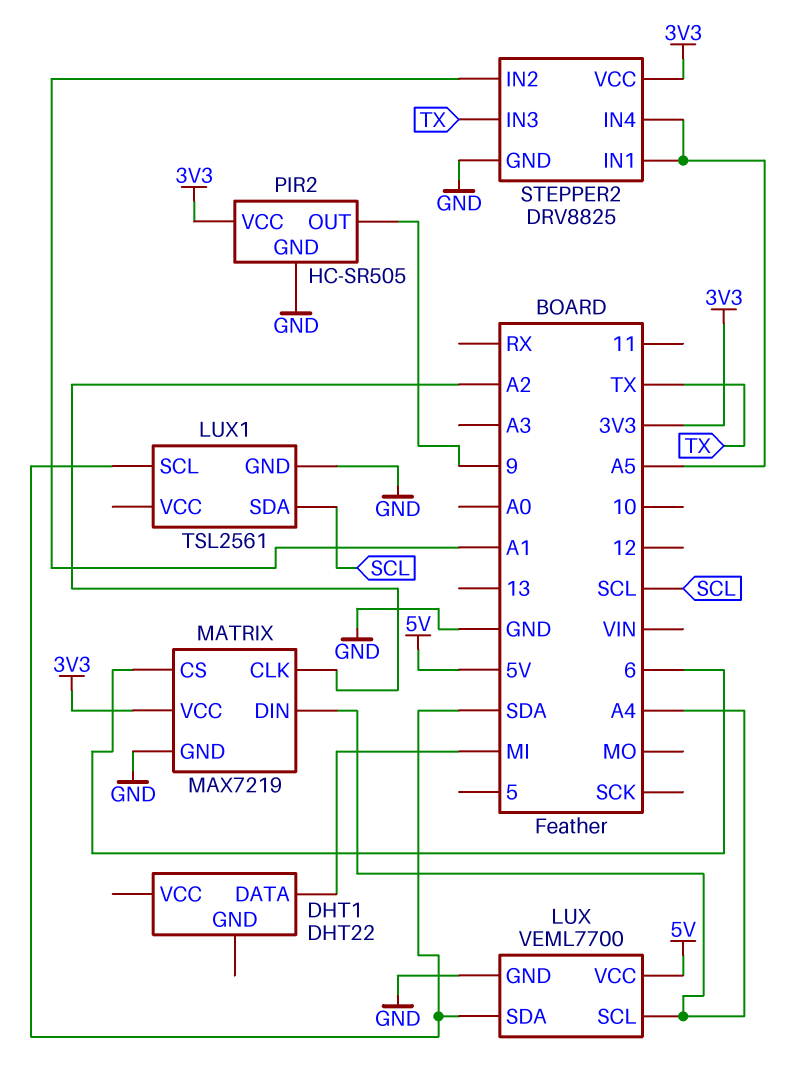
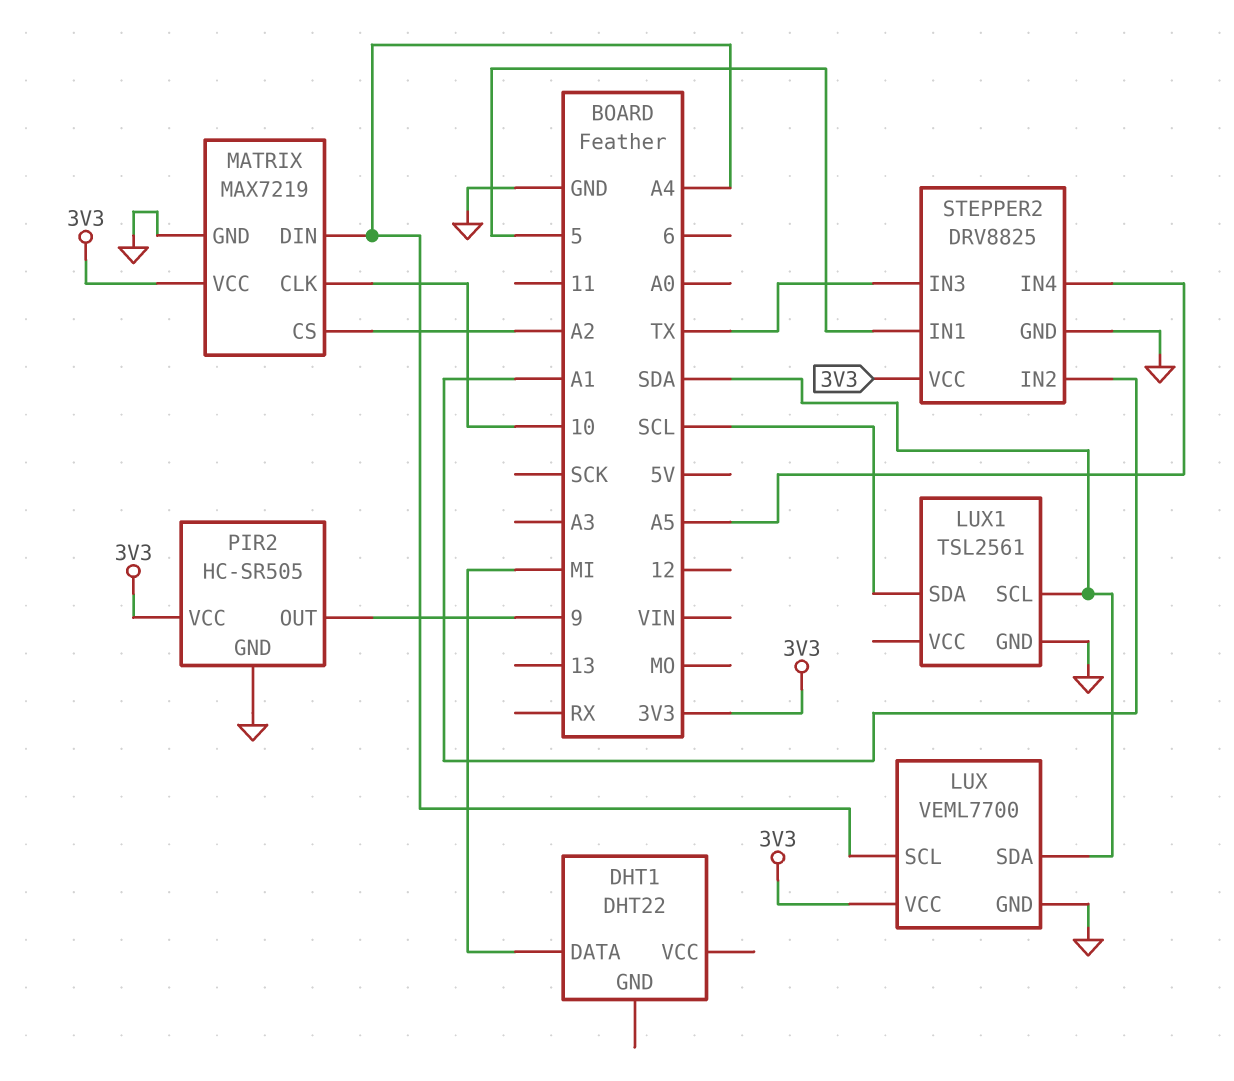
LUX pin VCC: 5V -> 3V3
MATRIX pin CLK: A2 -> 10
MATRIX pin CS: 6 -> A2
STEPPER2 pin IN1: A5 -> 5

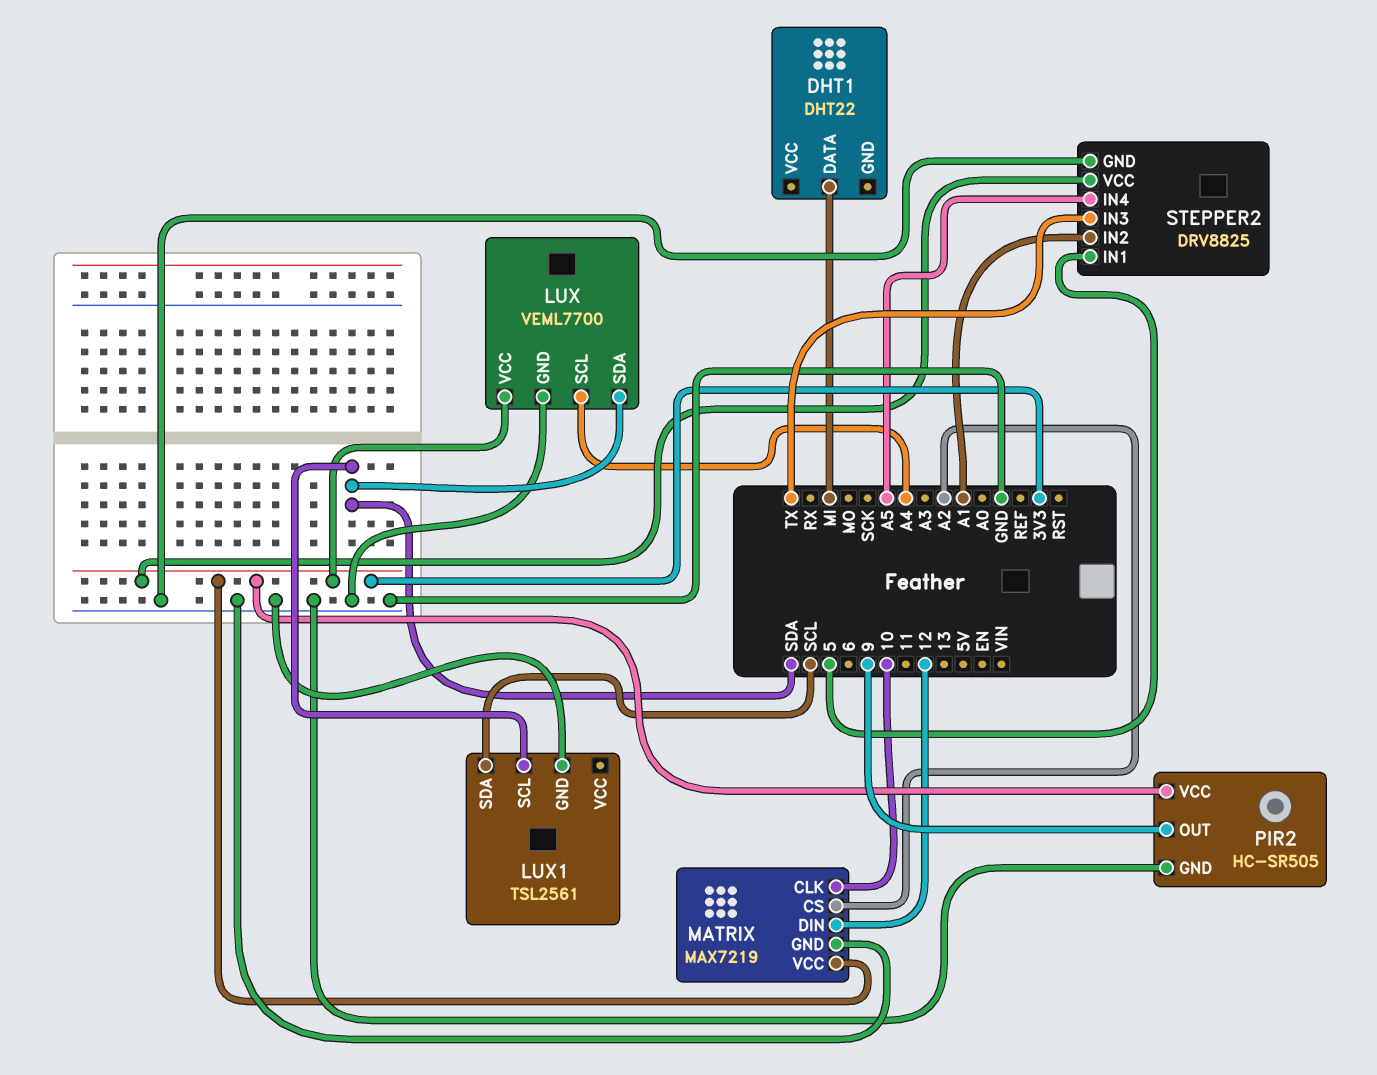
MATRIX pin DIN: A4 -> 12

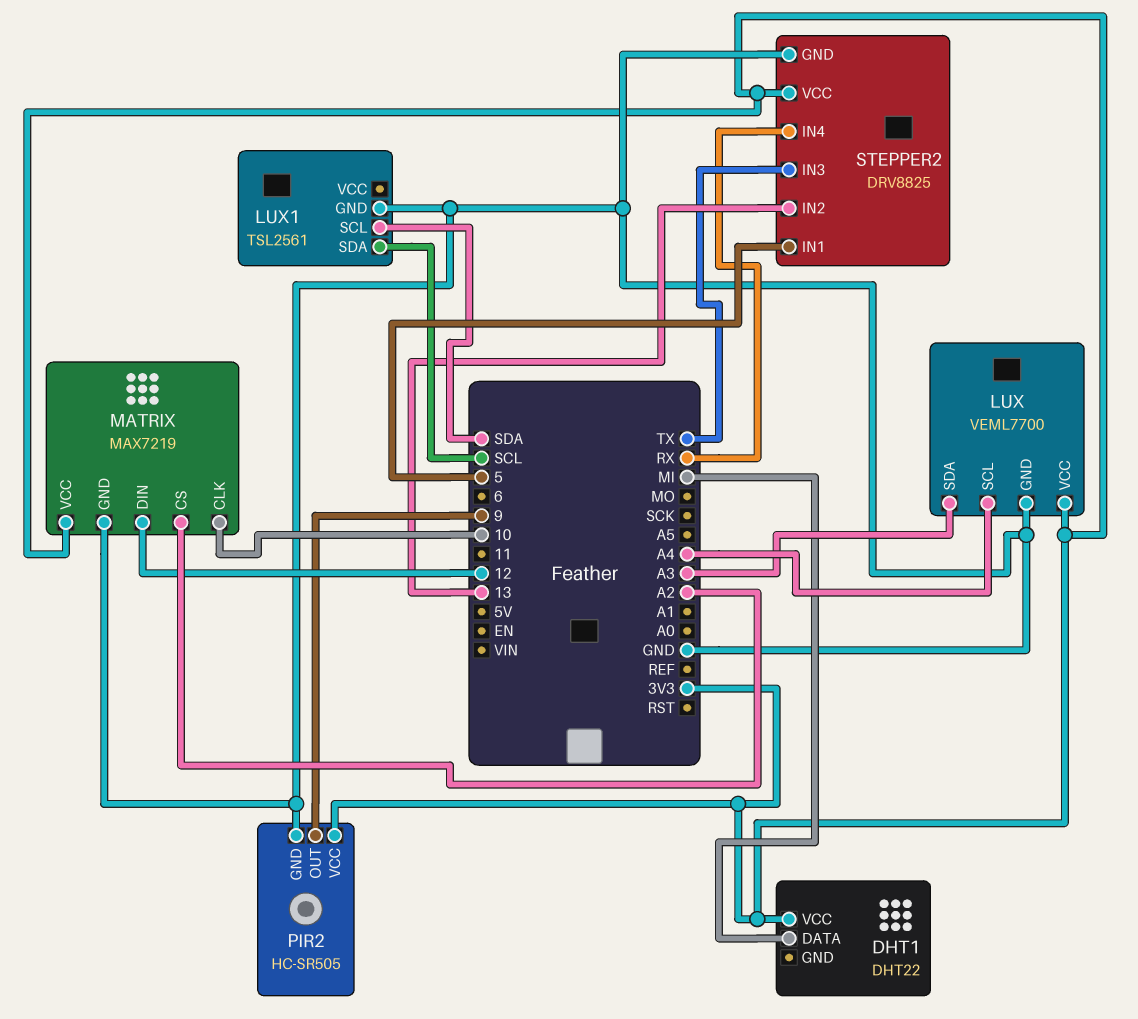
DHT1 pin VCC: none -> 3V3
LUX pin SDA: SDA -> A3
STEPPER2 pin IN2: A1 -> 13
STEPPER2 pin IN4: A5 -> RX

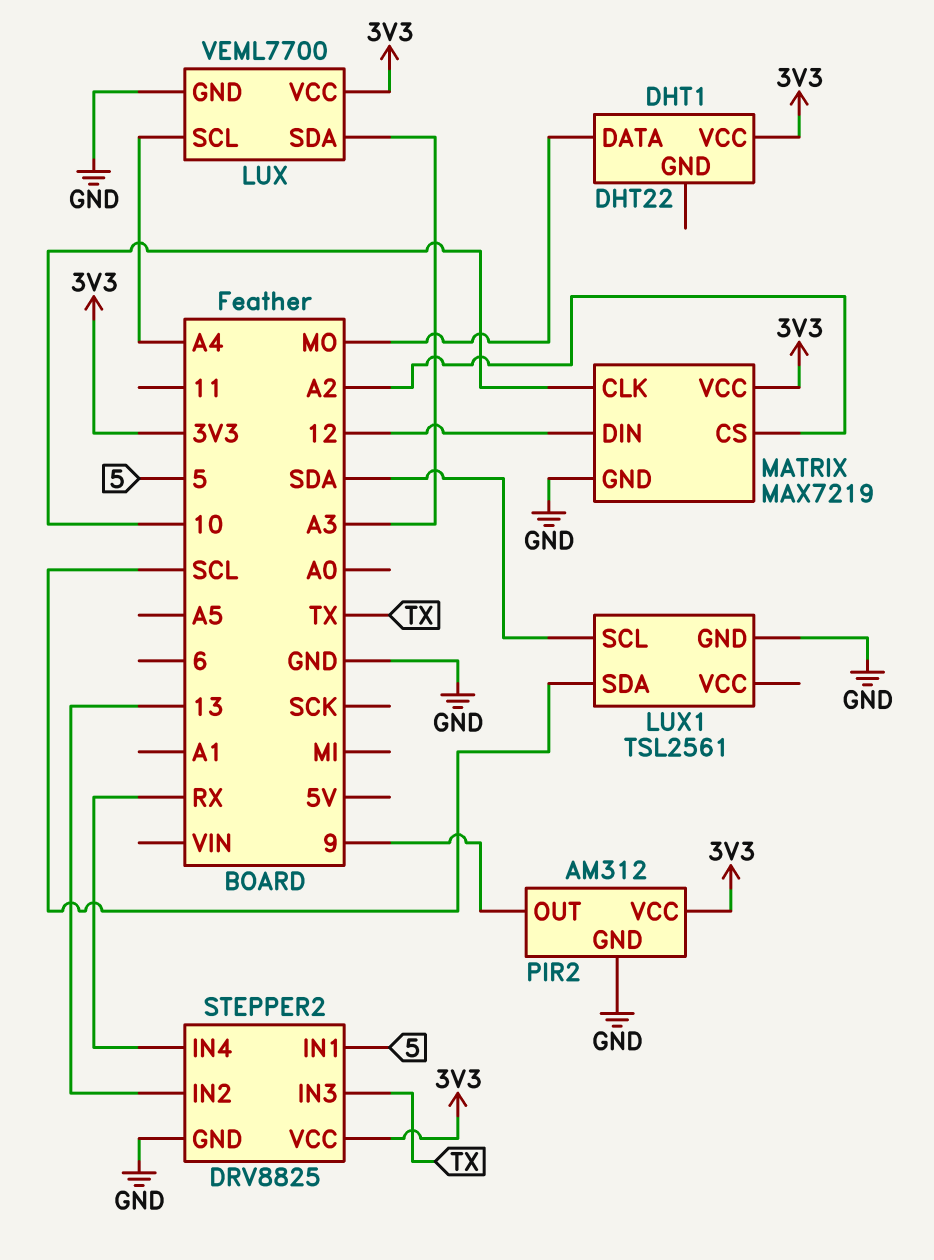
DHT1 pin DATA: MI -> MO
PIR2: HC-SR505 -> AM312

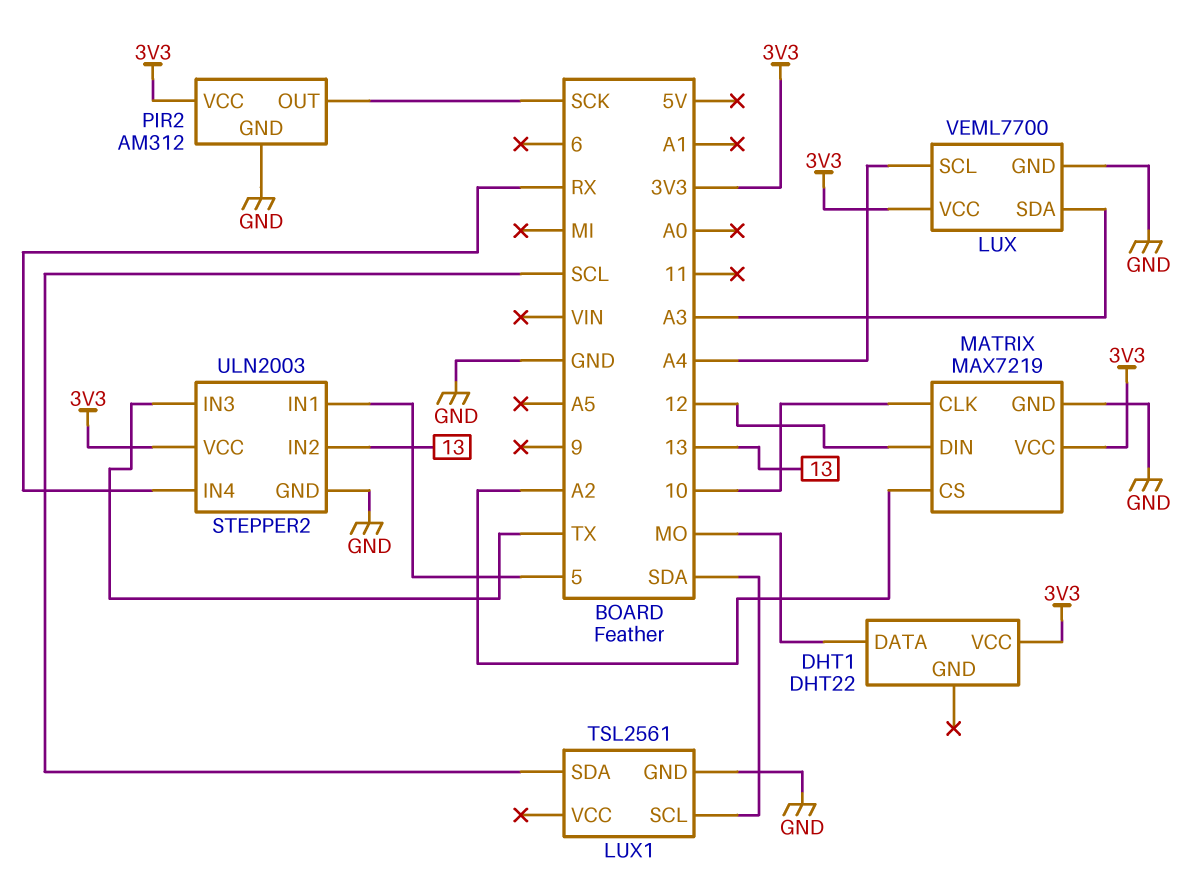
PIR2 pin OUT: 9 -> SCK
STEPPER2: DRV8825 -> ULN2003

